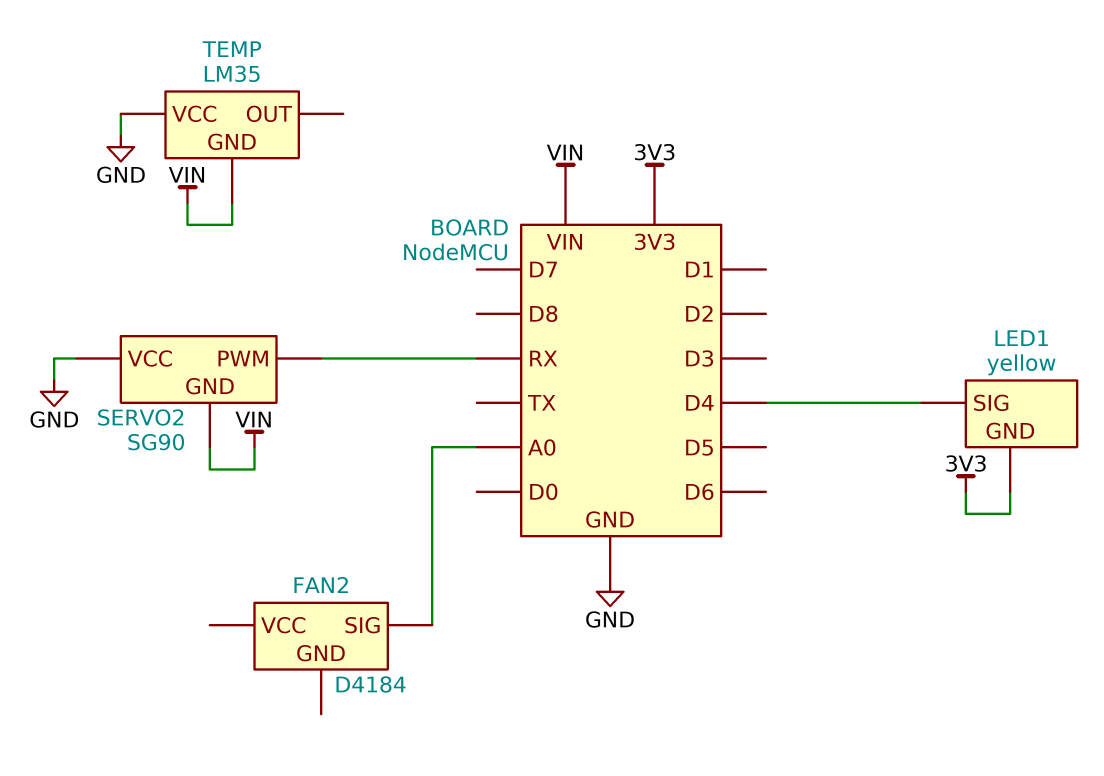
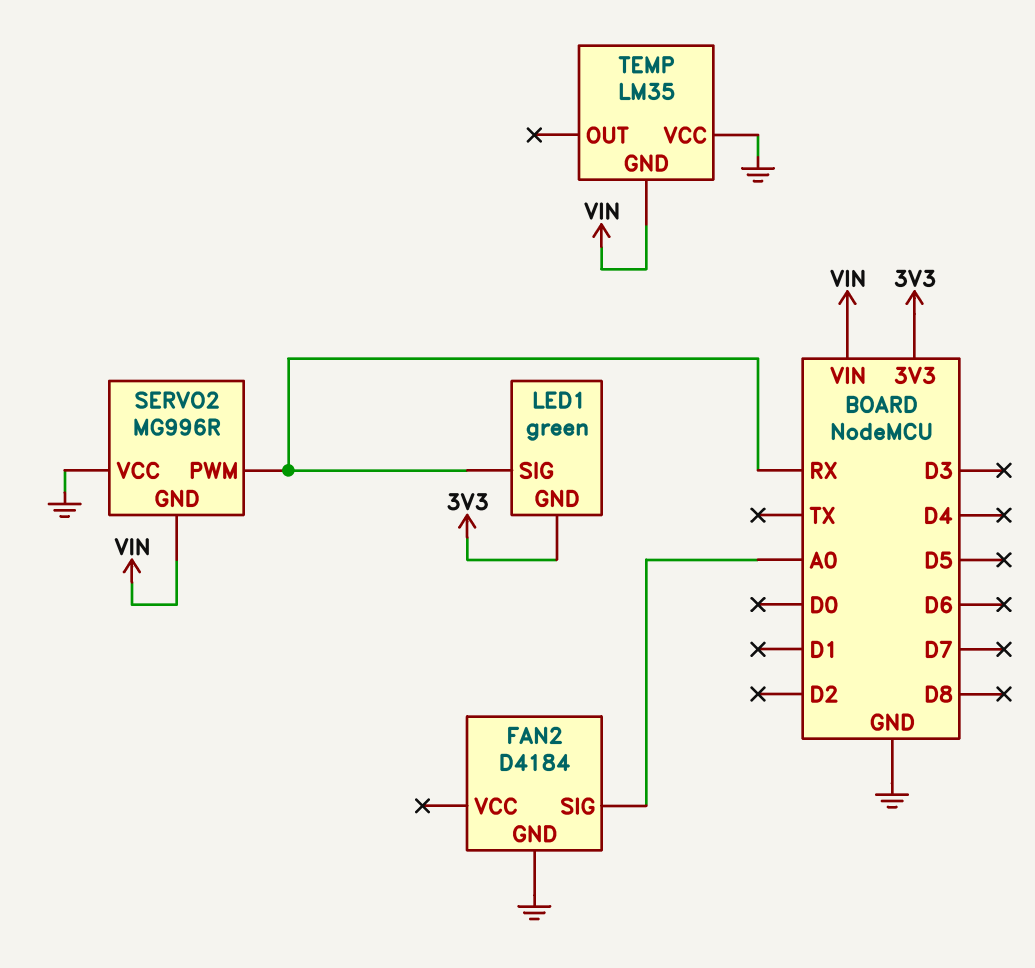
FAN2 pin GND: none -> GND
LED1: yellow -> green
LED1 pin SIG: D4 -> RX
SERVO2: SG90 -> MG996R

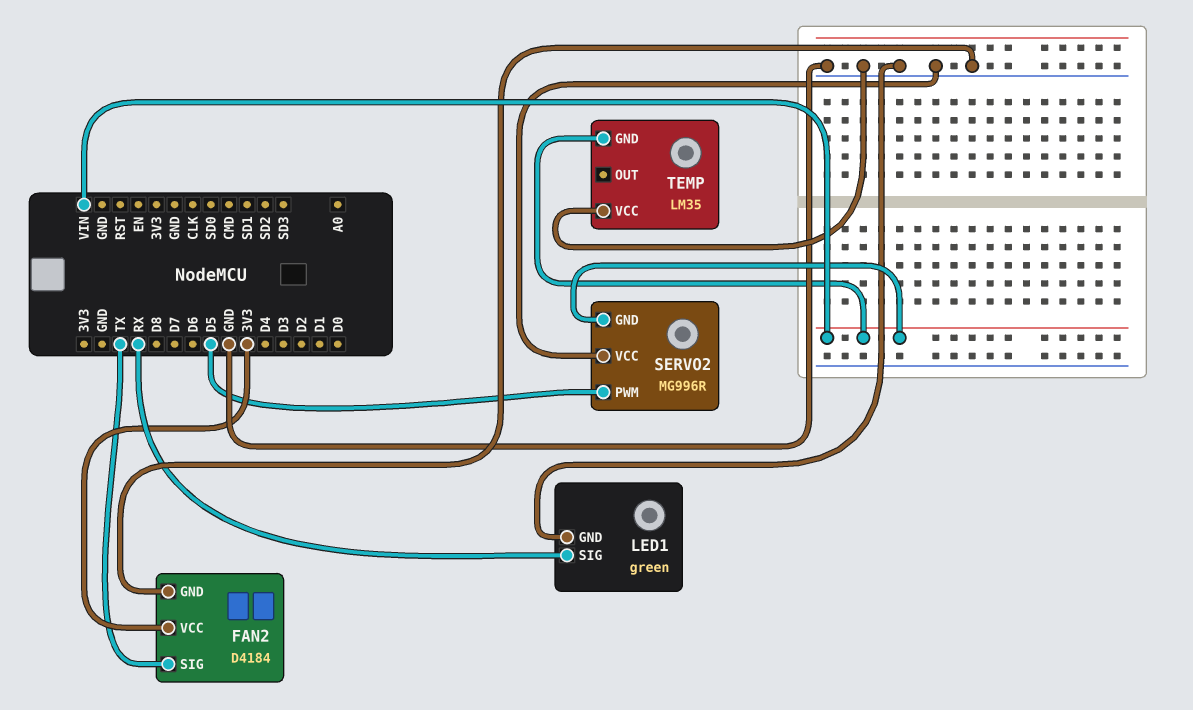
FAN2 pin SIG: A0 -> TX
FAN2 pin VCC: none -> 3V3
LED1 pin GND: 3V3 -> GND
SERVO2 pin PWM: RX -> D5

